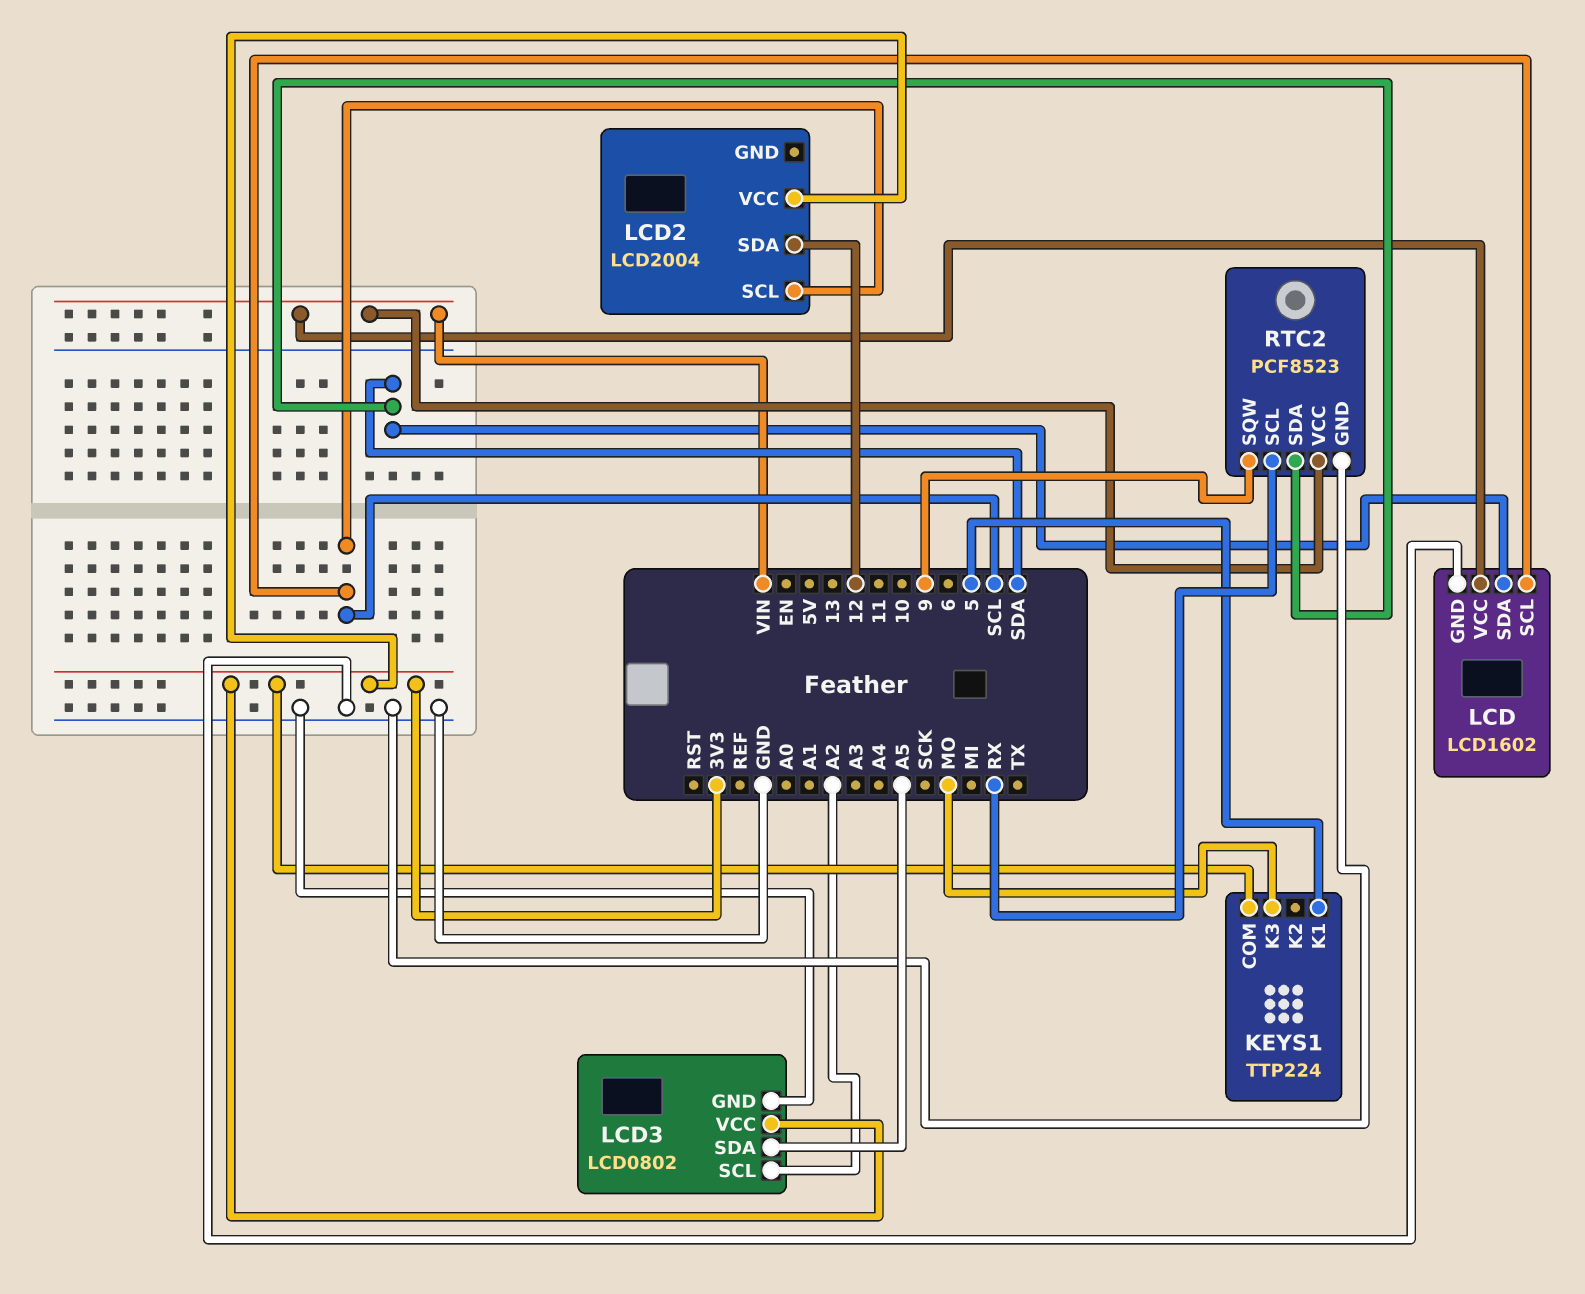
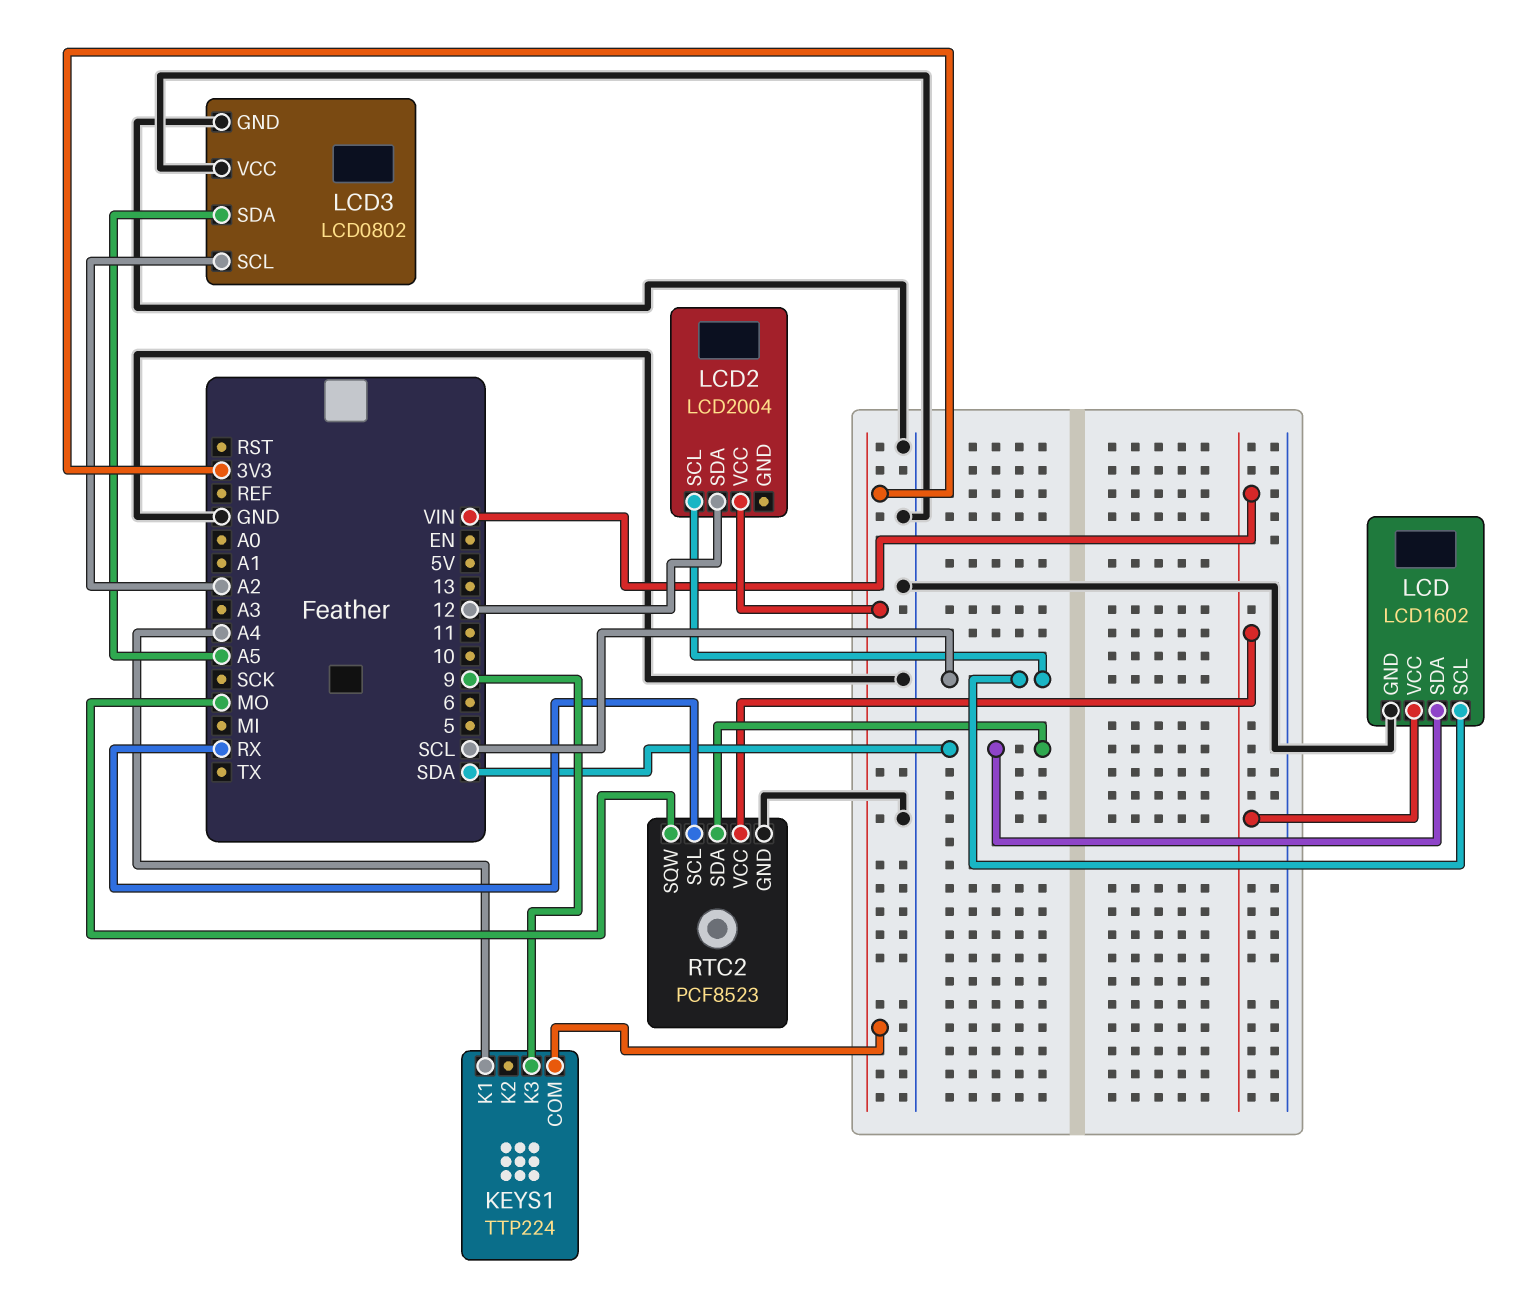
KEYS1 pin K1: 5 -> A4
KEYS1 pin K3: MO -> 9
LCD3 pin VCC: 3V3 -> GND
RTC2 pin SQW: 9 -> MO

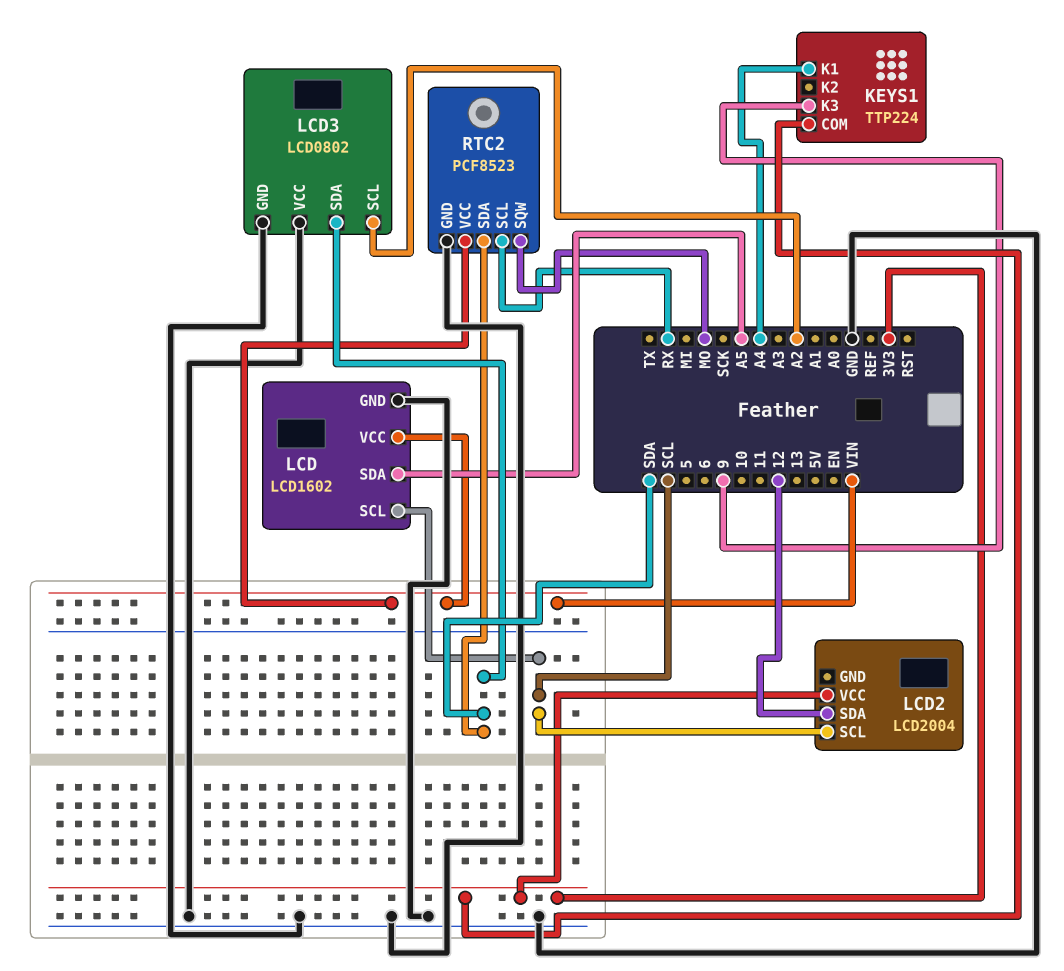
LCD pin SDA: SDA -> A5
LCD3 pin SDA: A5 -> SDA

